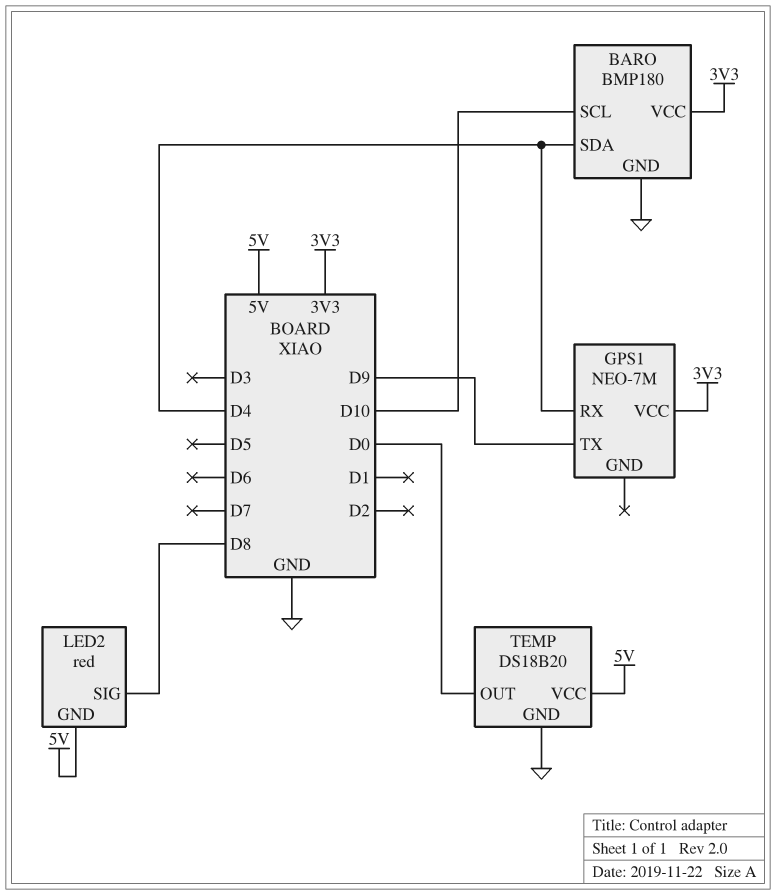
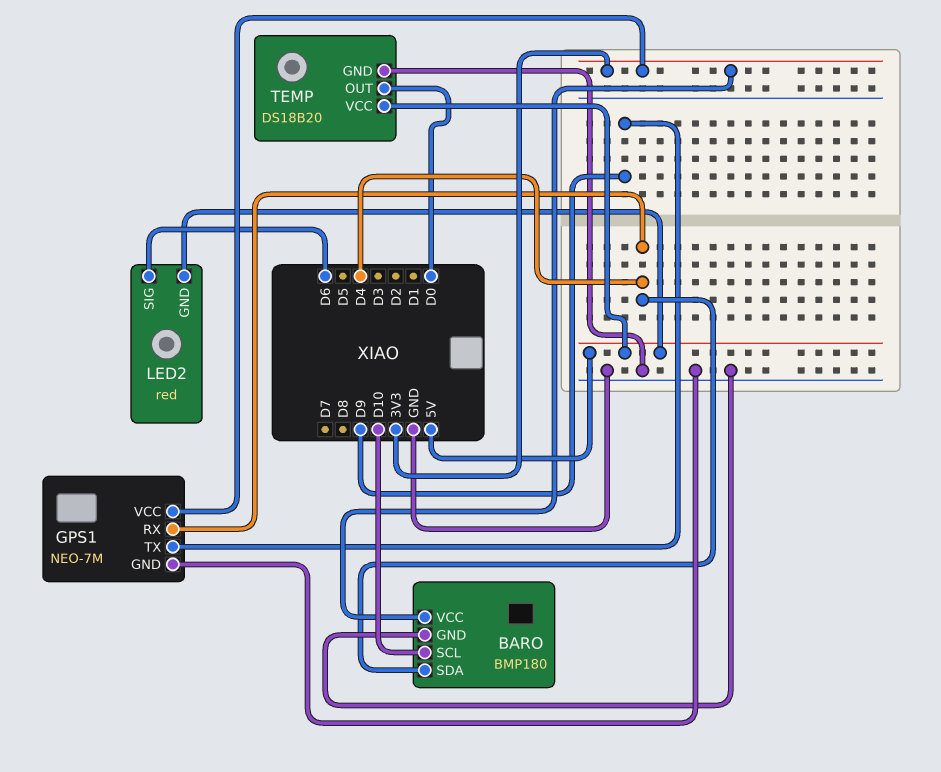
GPS1 pin GND: none -> GND
LED2 pin SIG: D8 -> D6

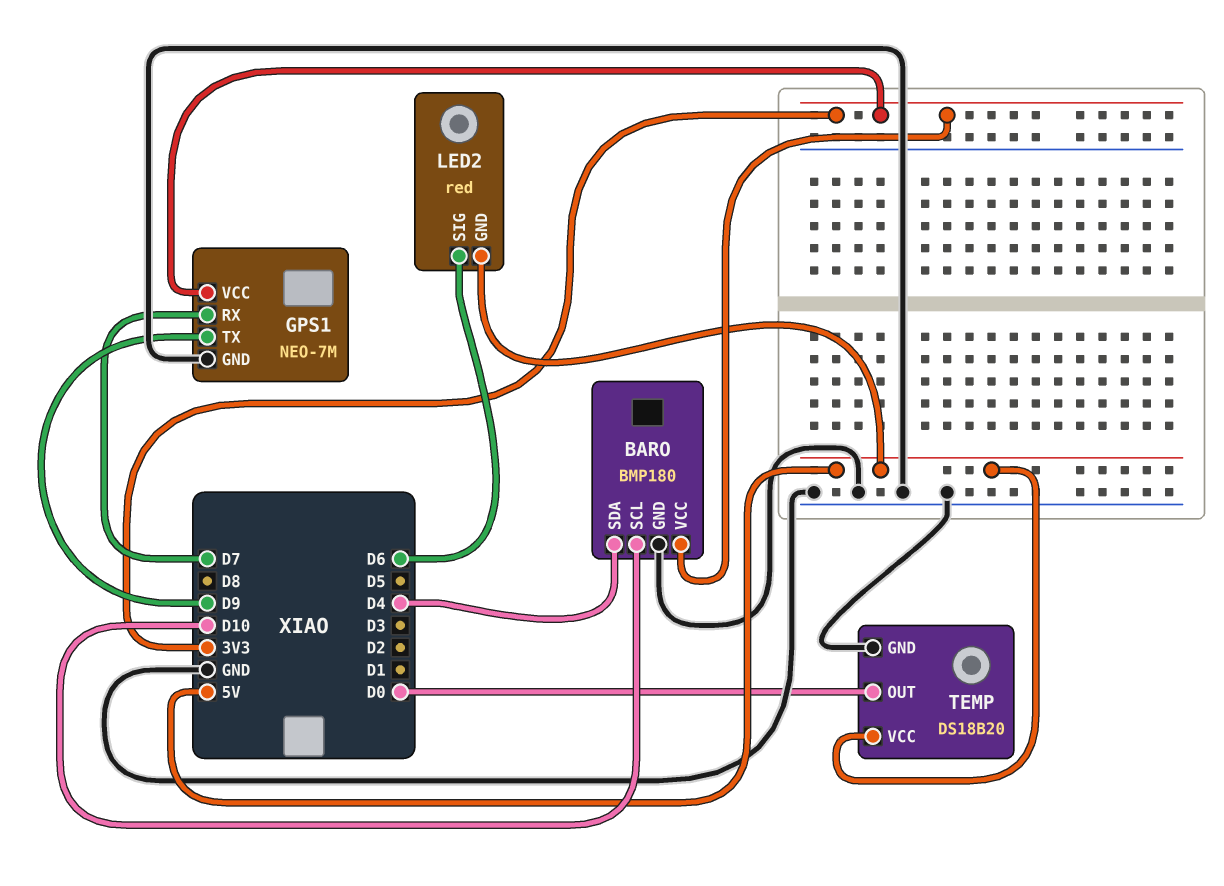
GPS1 pin RX: D4 -> D7

